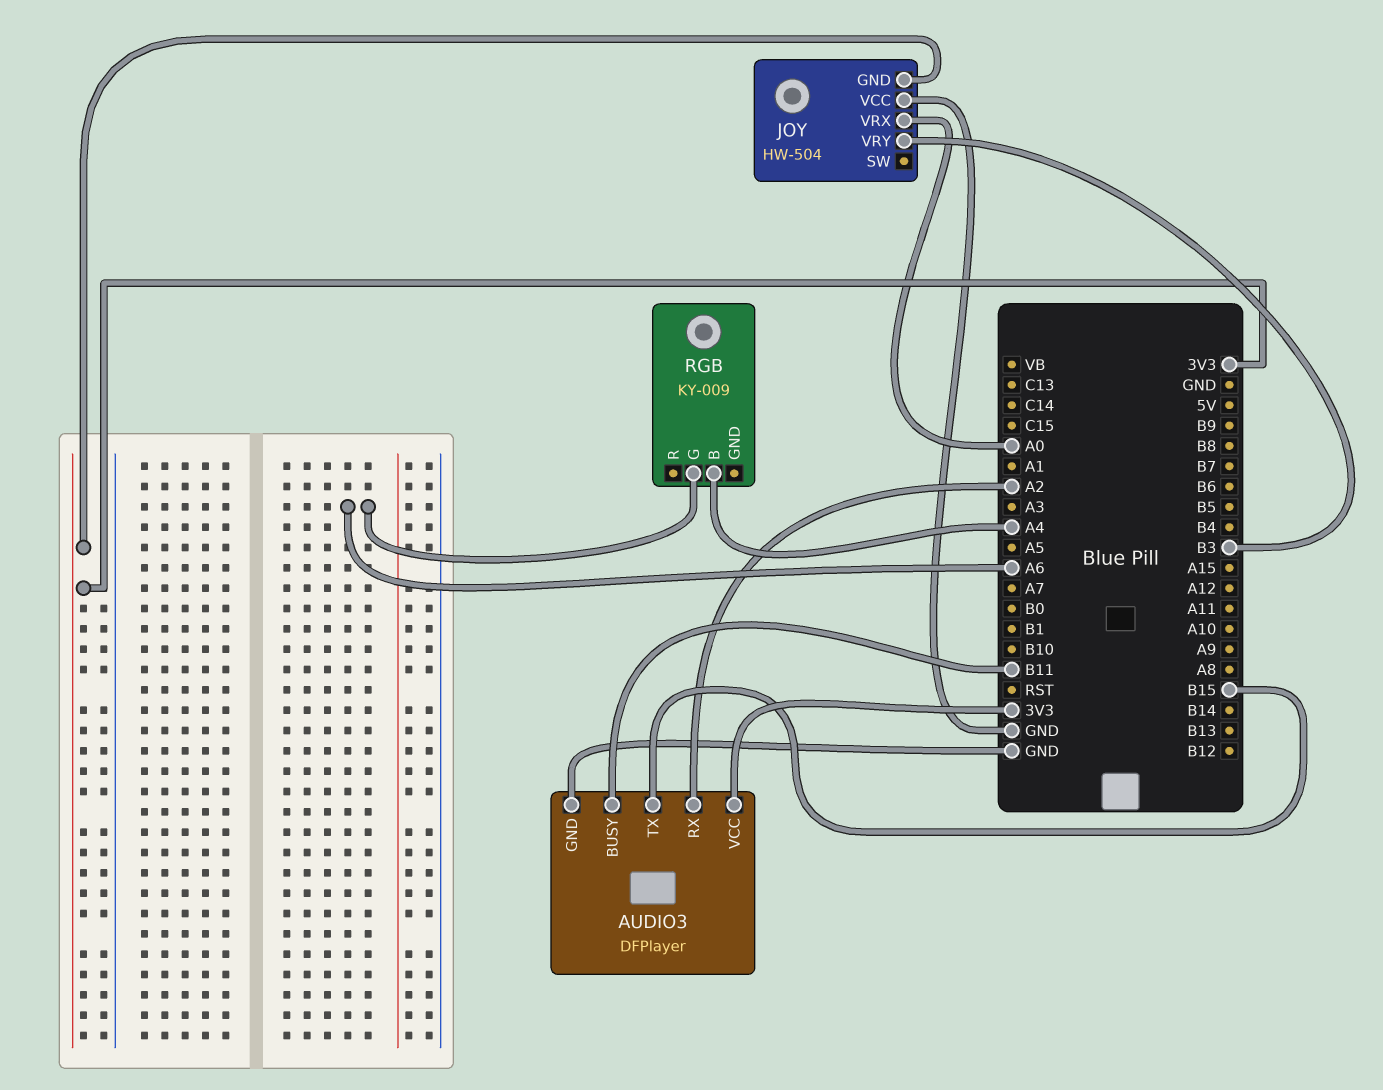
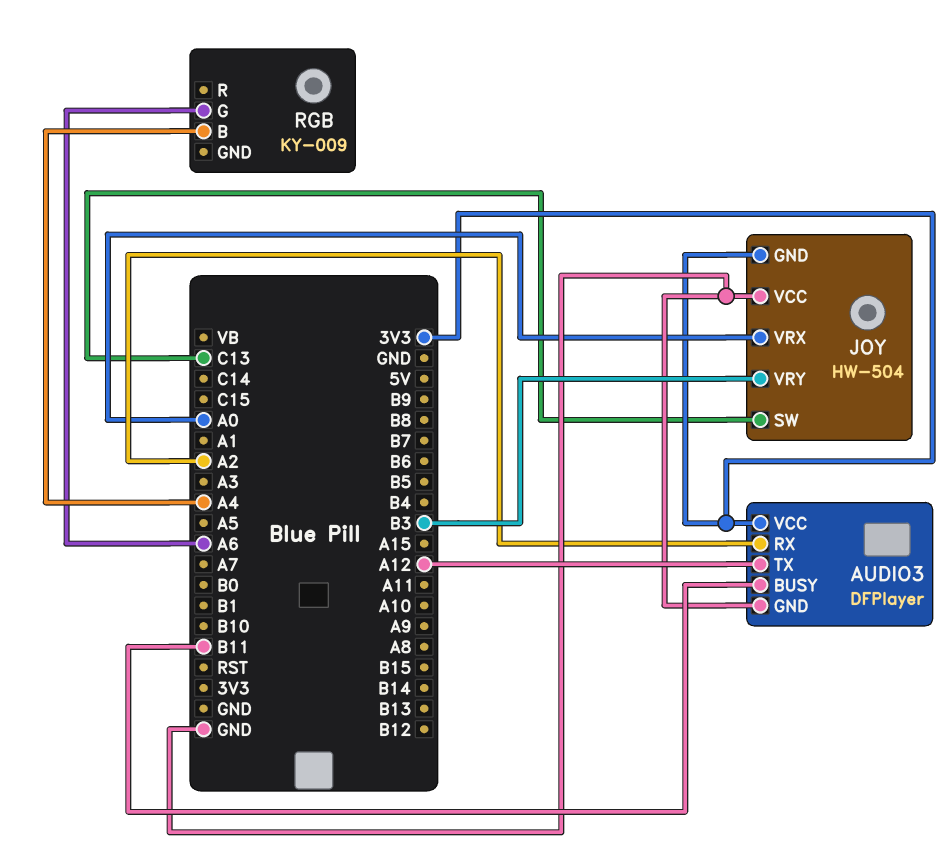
AUDIO3 pin TX: B15 -> A12
JOY pin SW: none -> C13

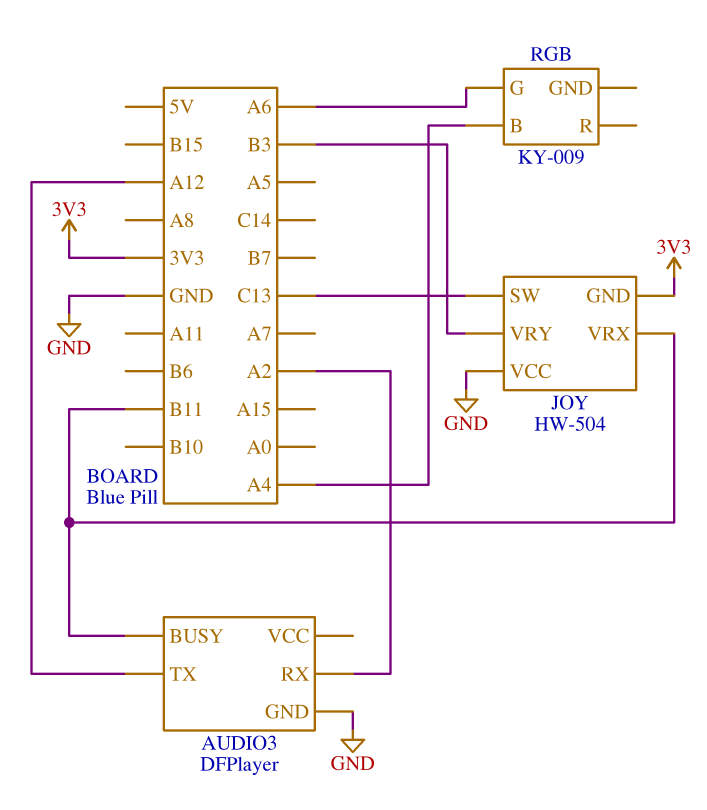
AUDIO3 pin VCC: 3V3 -> none
JOY pin VRX: A0 -> B11

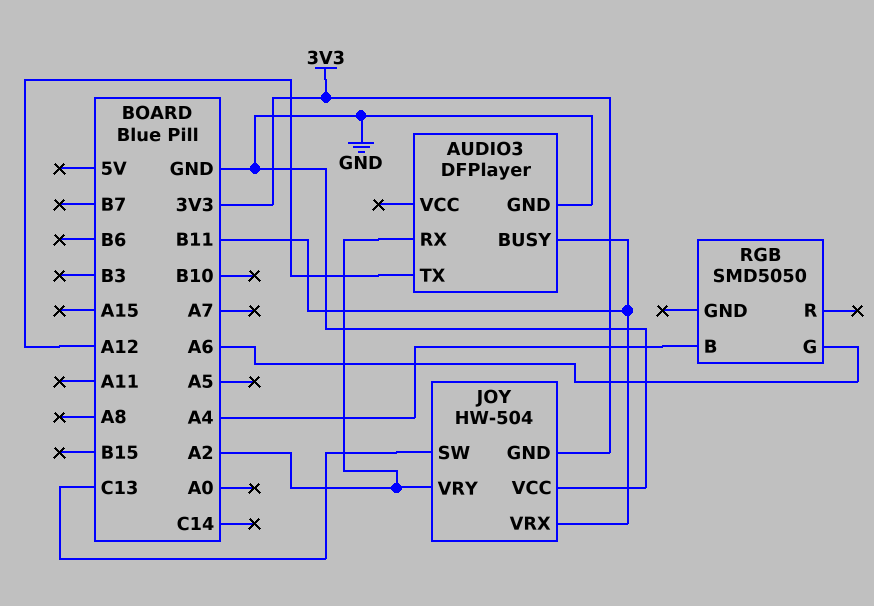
JOY pin VRY: B3 -> A2
RGB: KY-009 -> SMD5050

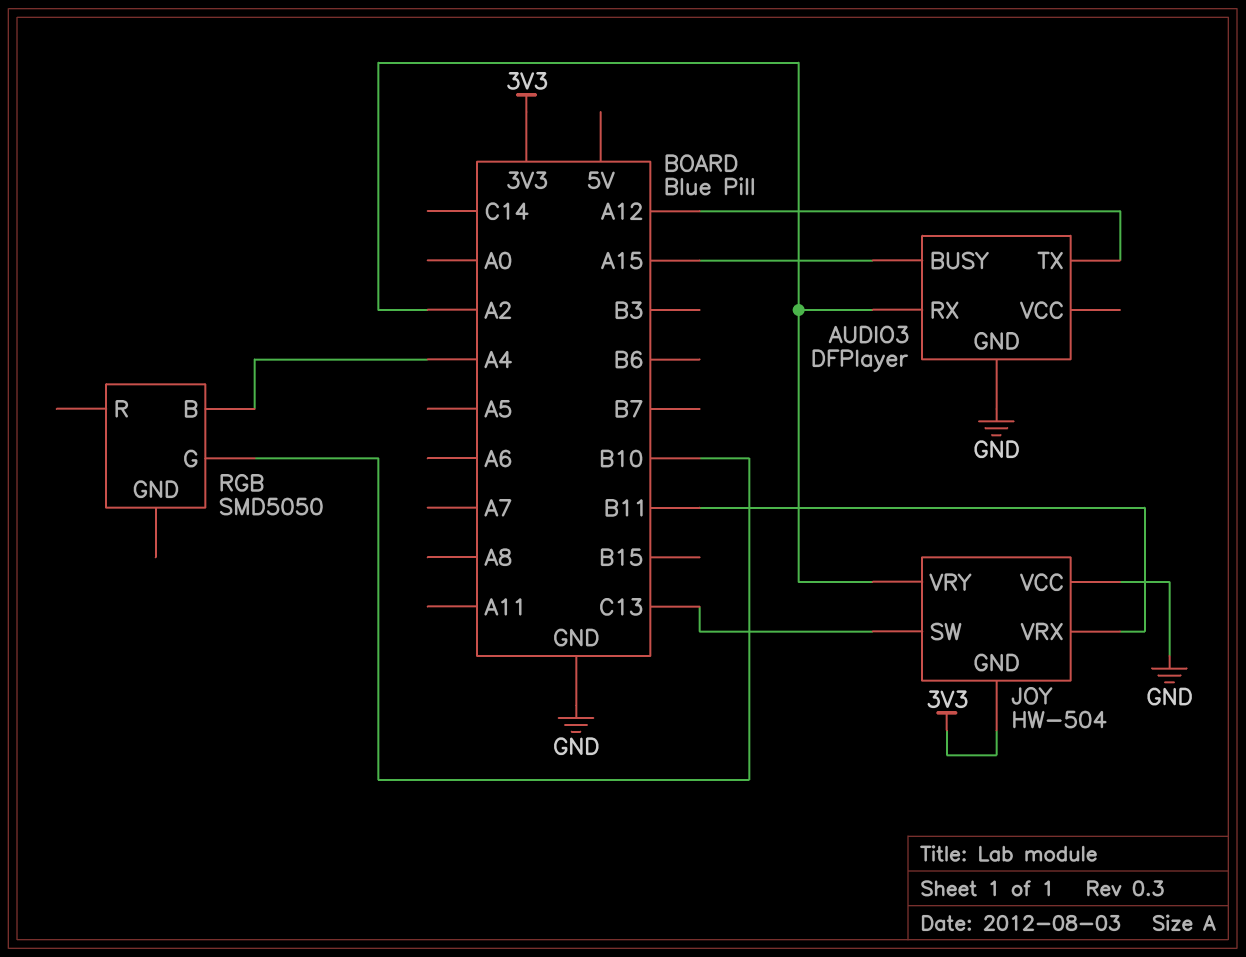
AUDIO3 pin BUSY: B11 -> A15
RGB pin G: A6 -> B10

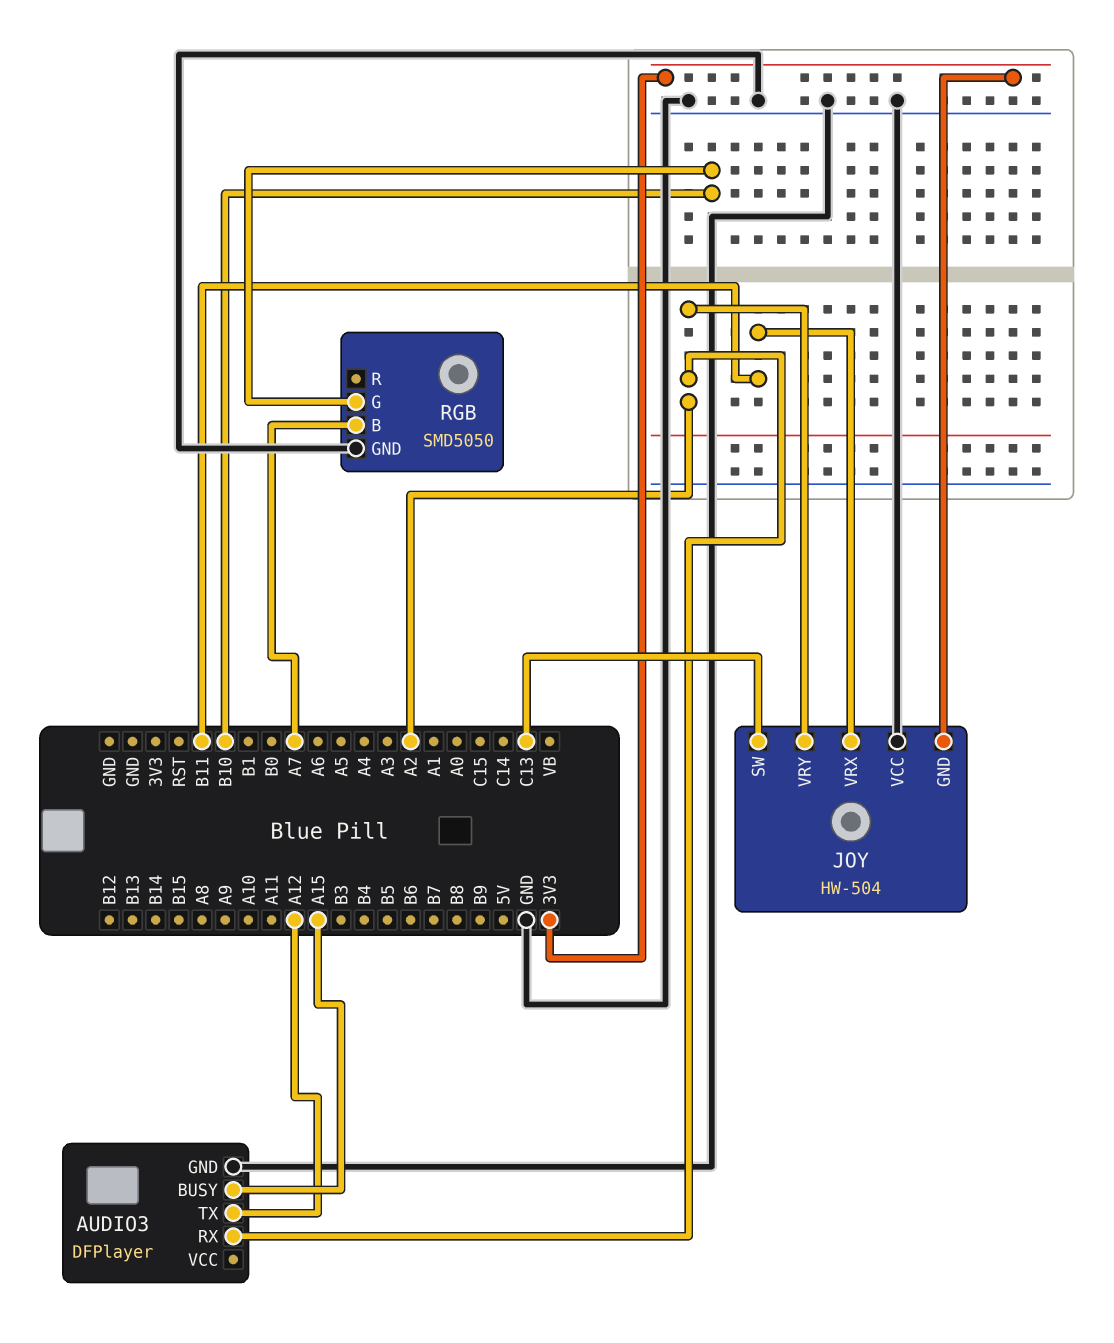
RGB pin B: A4 -> A7
RGB pin GND: none -> GND

